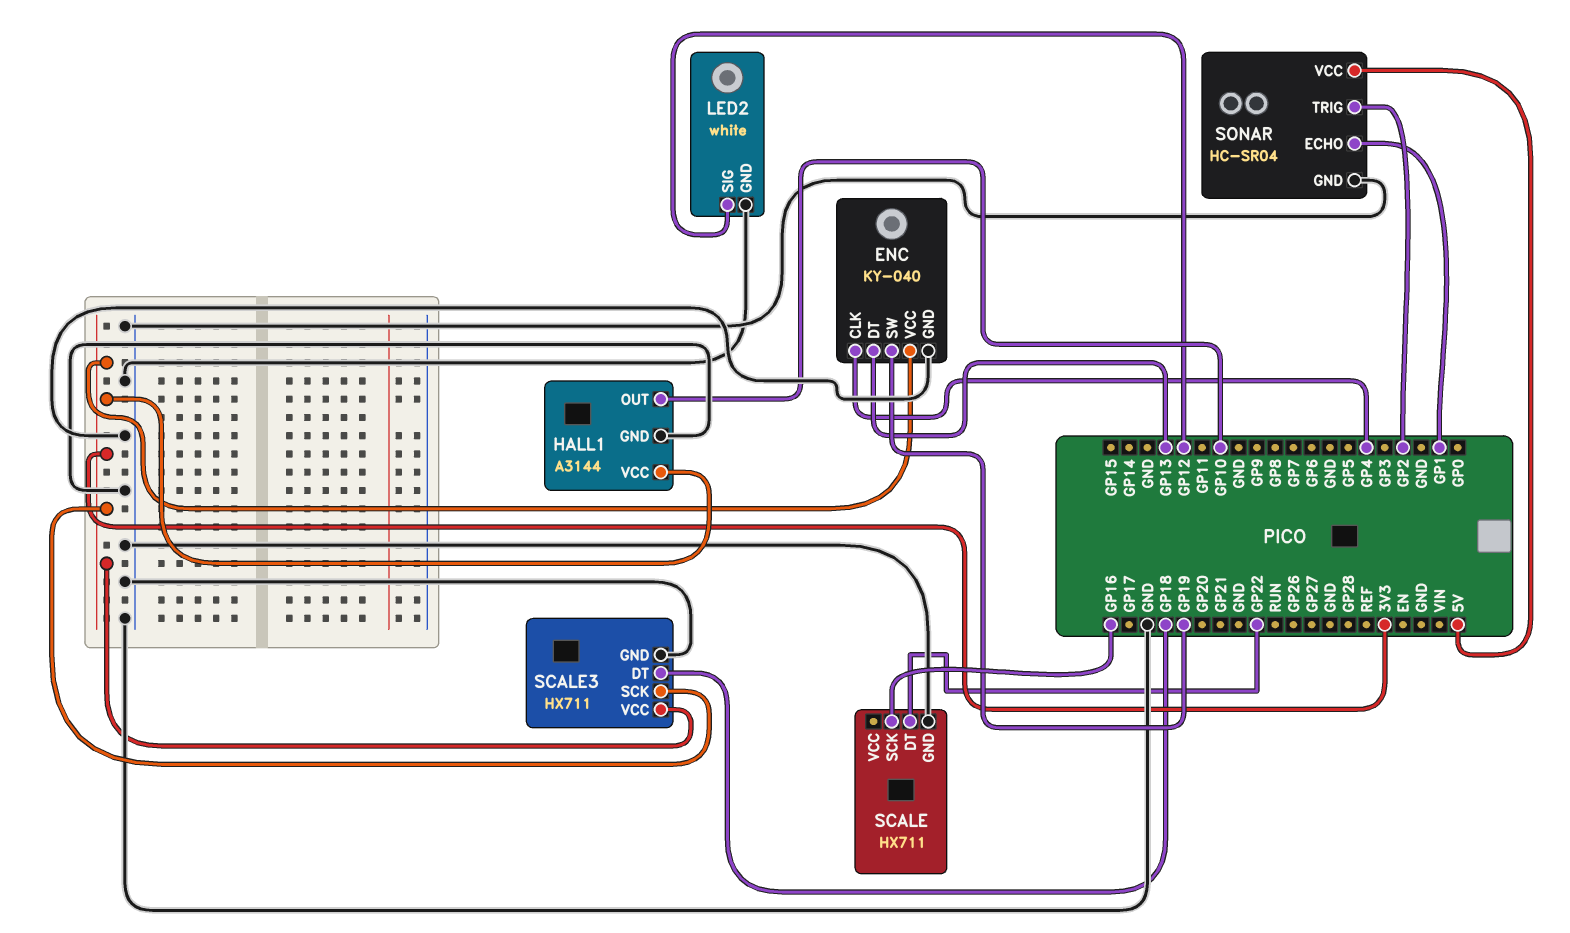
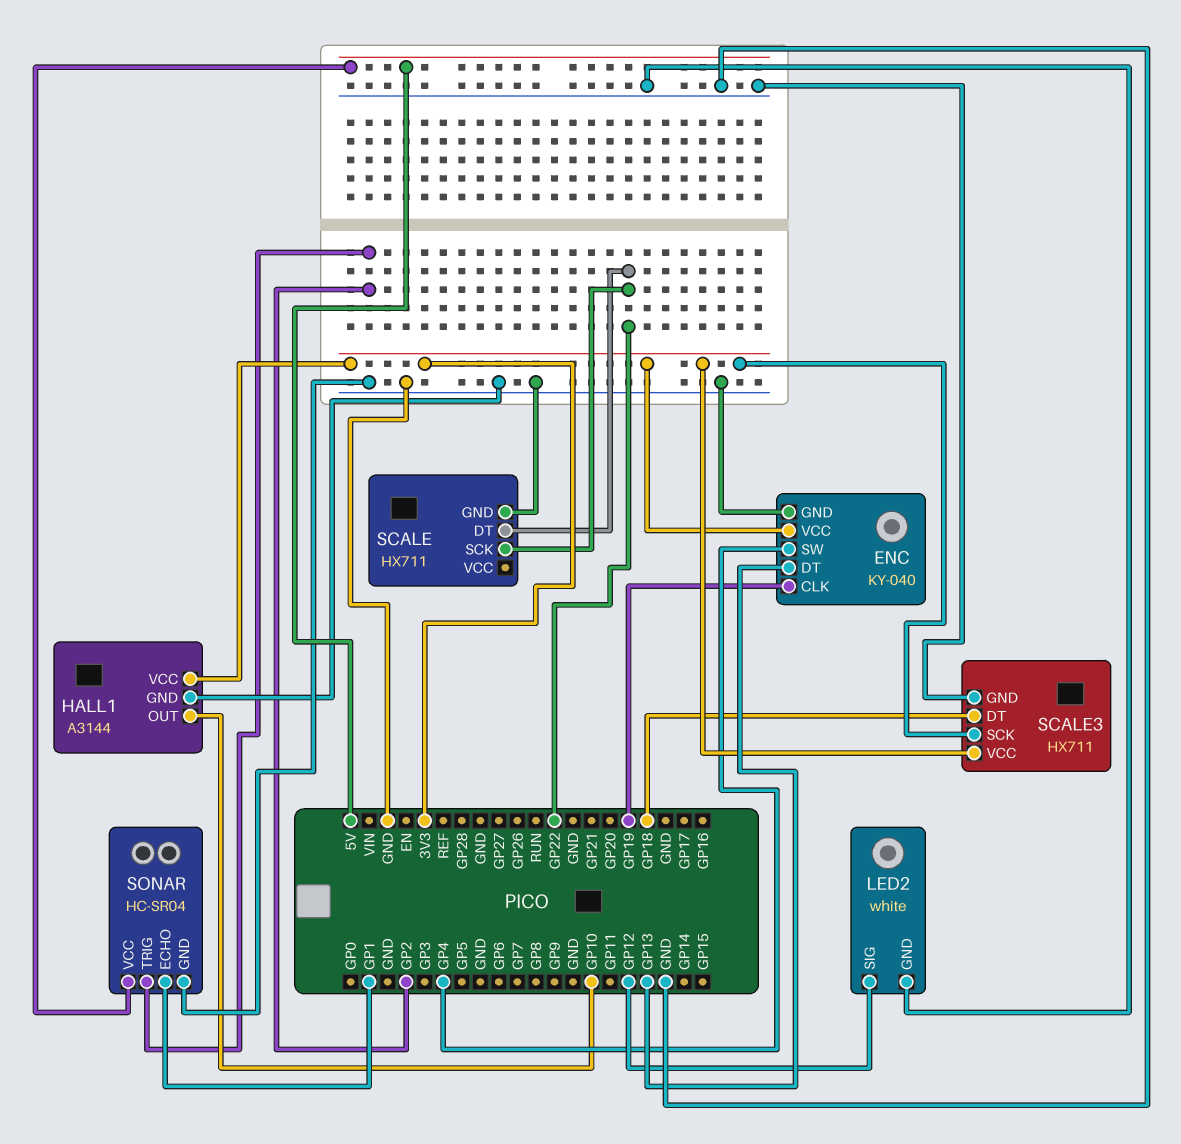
ENC pin CLK: GP4 -> GP19
ENC pin SW: GP19 -> GP4
SCALE pin SCK: GP16 -> GP22

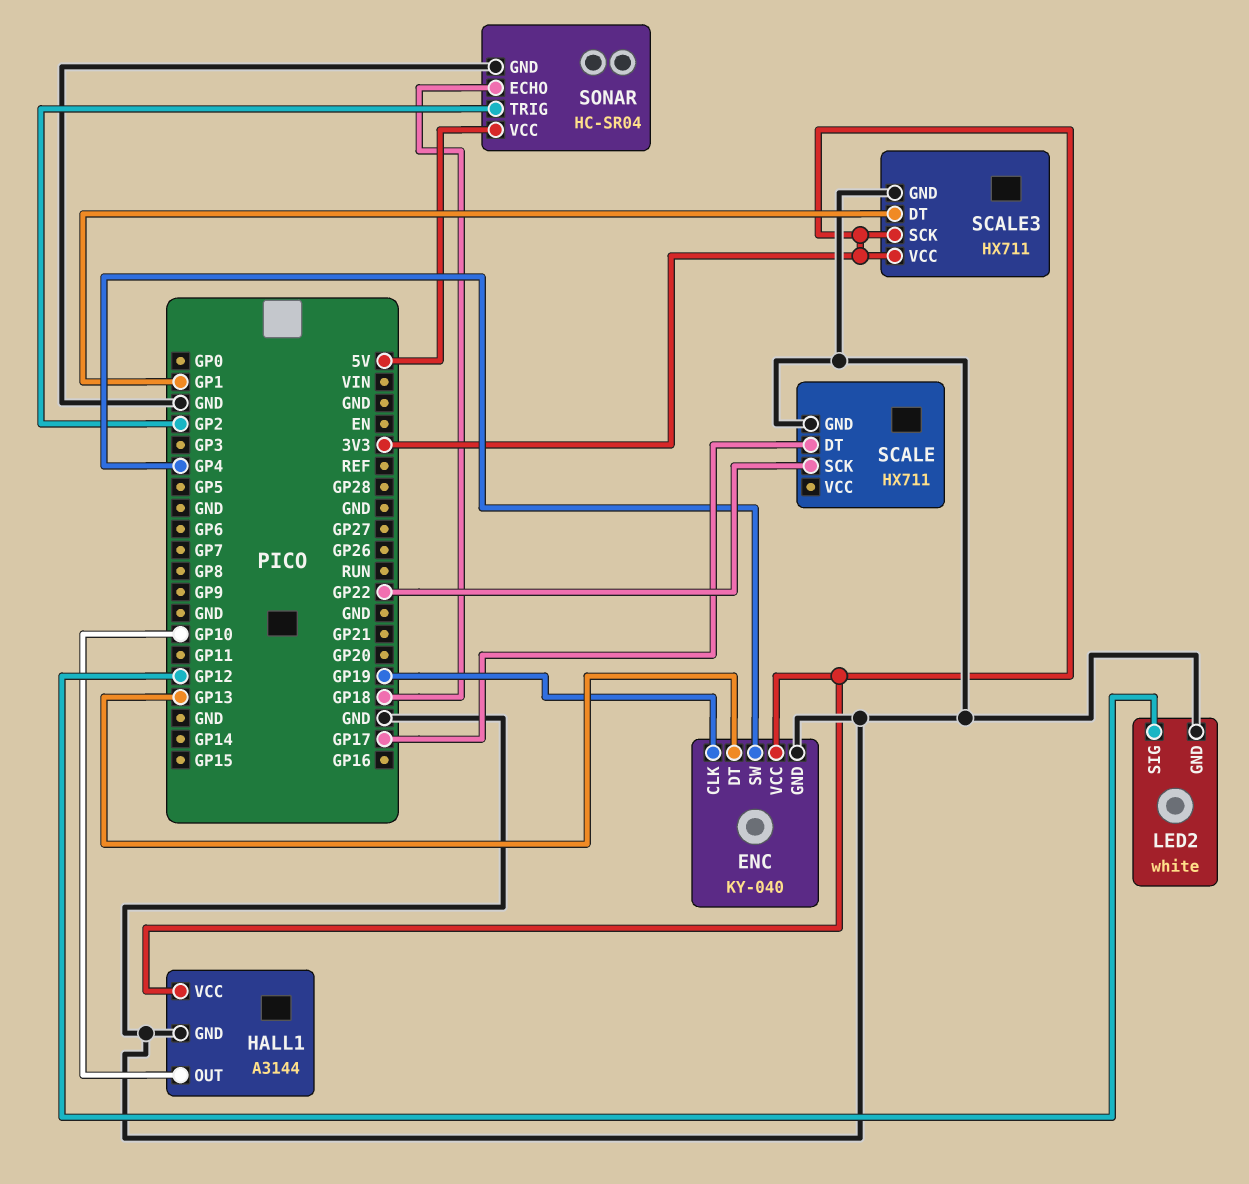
SCALE pin DT: GP22 -> GP17
SCALE3 pin DT: GP18 -> GP1
SONAR pin ECHO: GP1 -> GP18

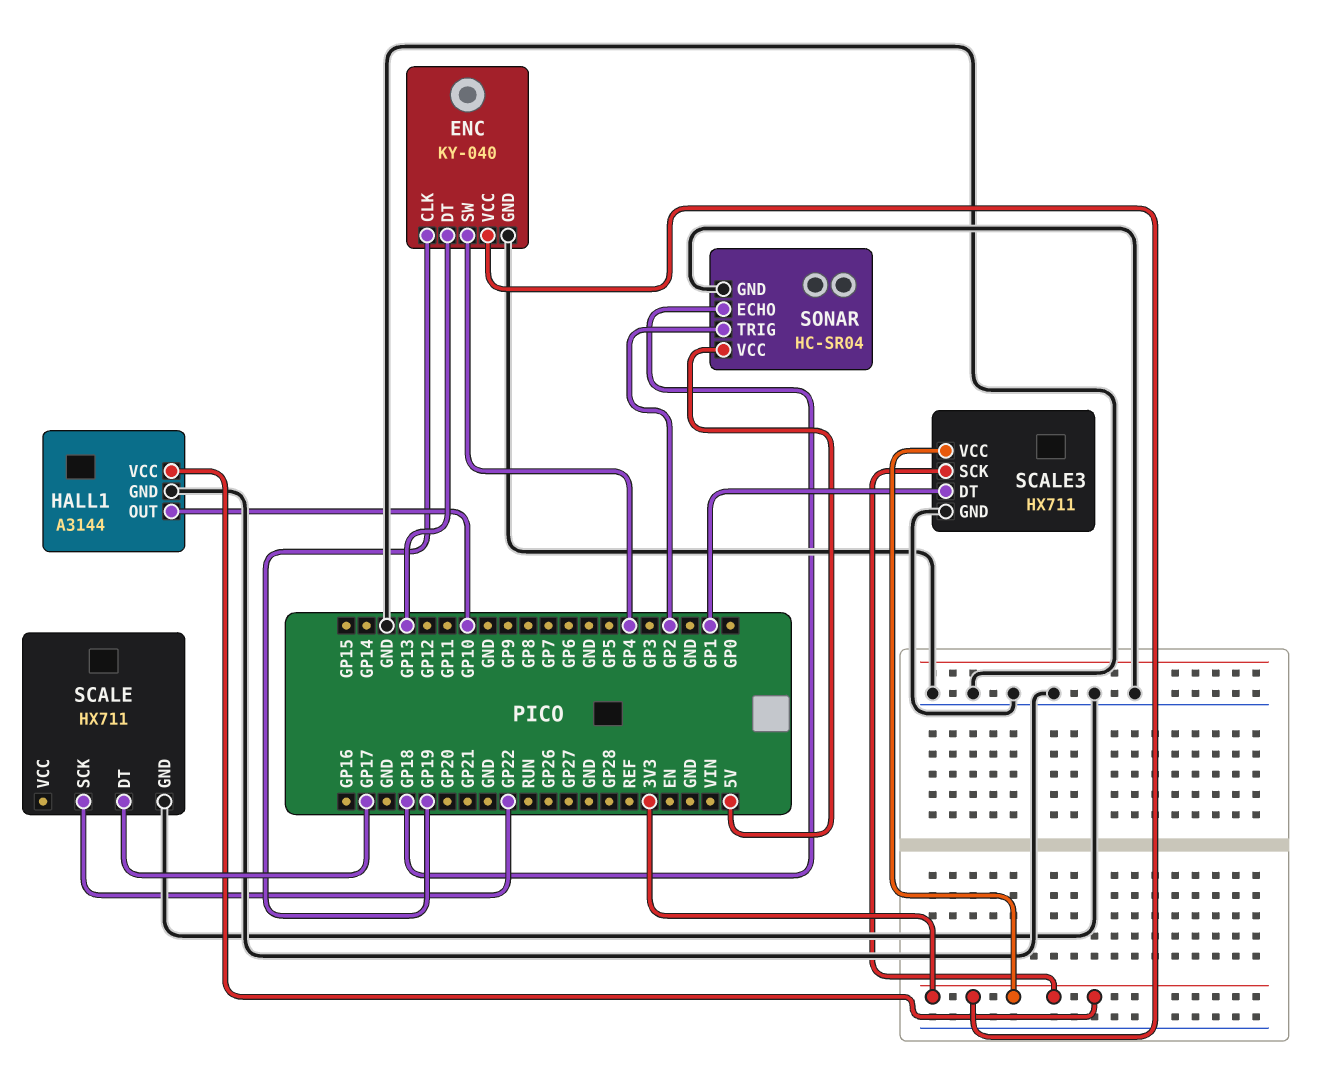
LED2: white -> none
LED2 pin GND: GND -> none
LED2 pin SIG: GP12 -> none

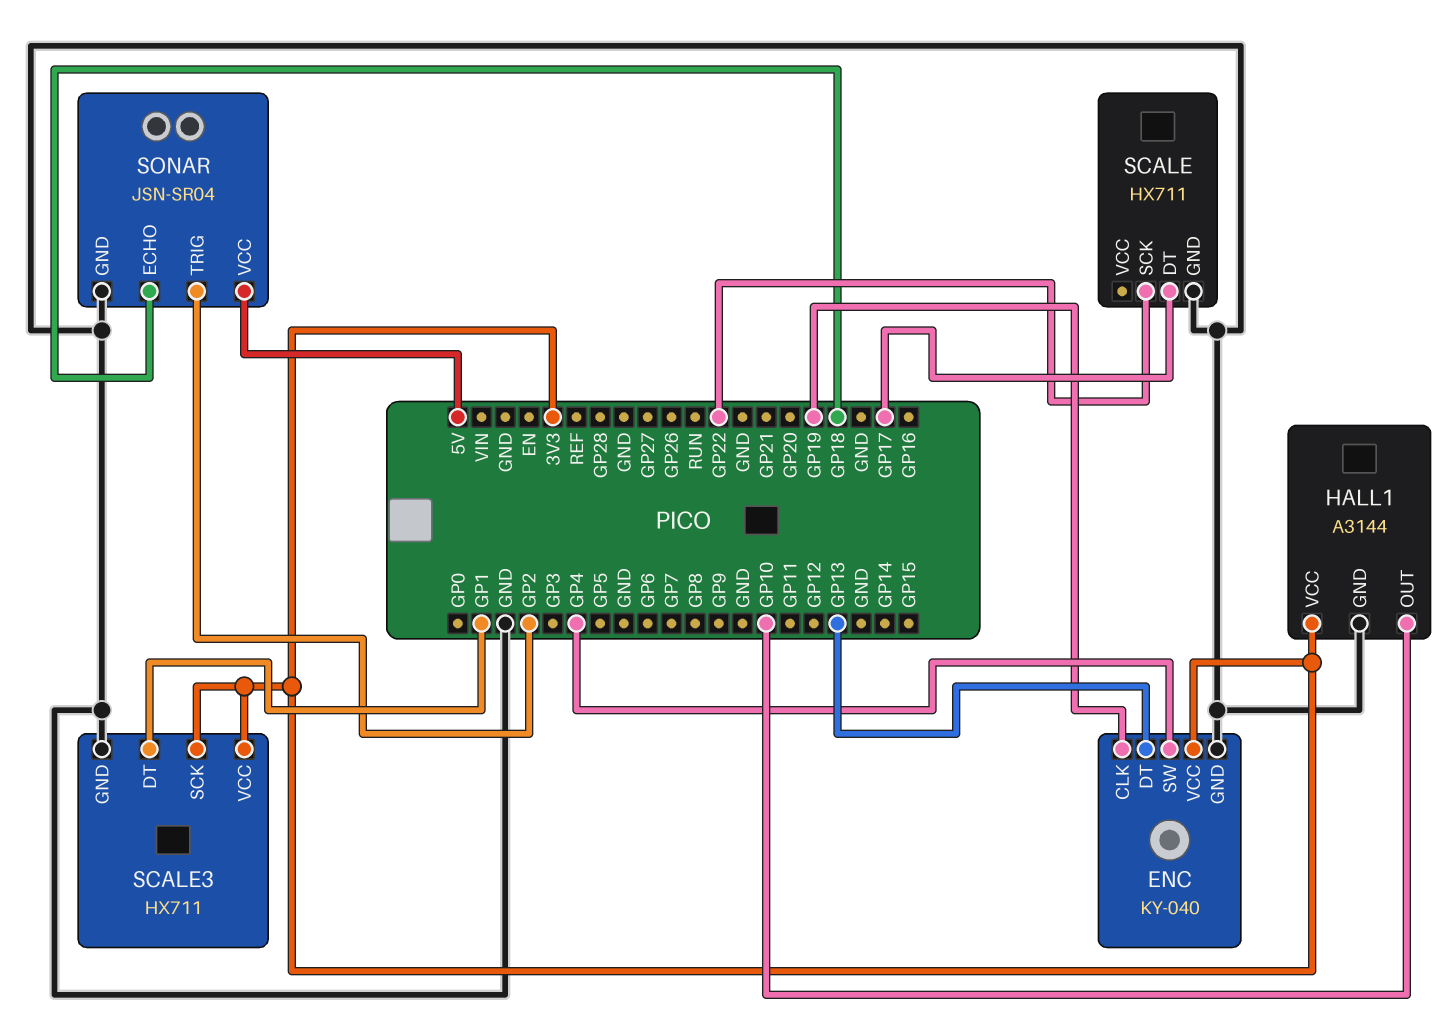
SONAR: HC-SR04 -> JSN-SR04

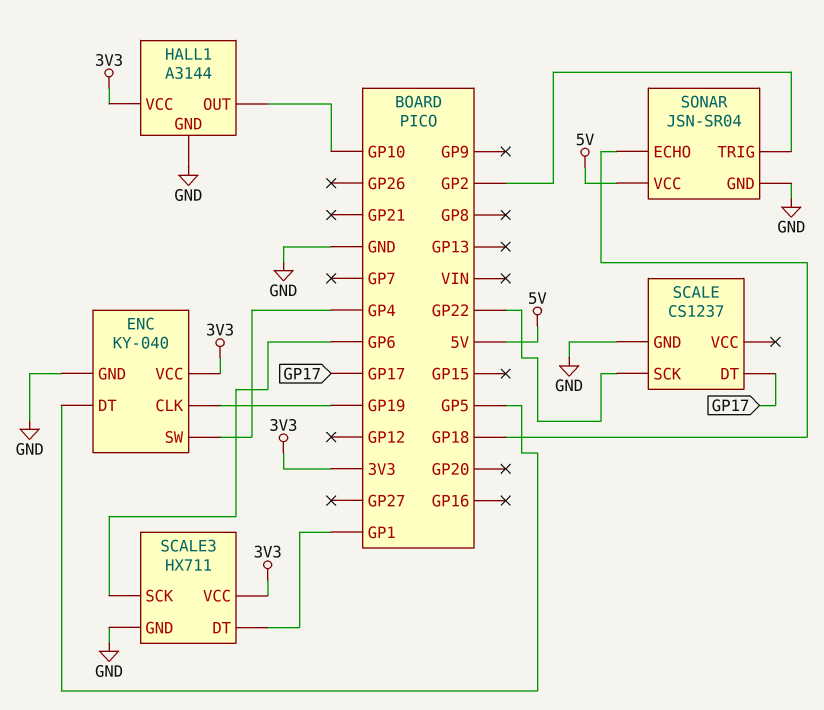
ENC pin DT: GP13 -> GP5
SCALE: HX711 -> CS1237
SCALE3 pin SCK: 3V3 -> GP6

